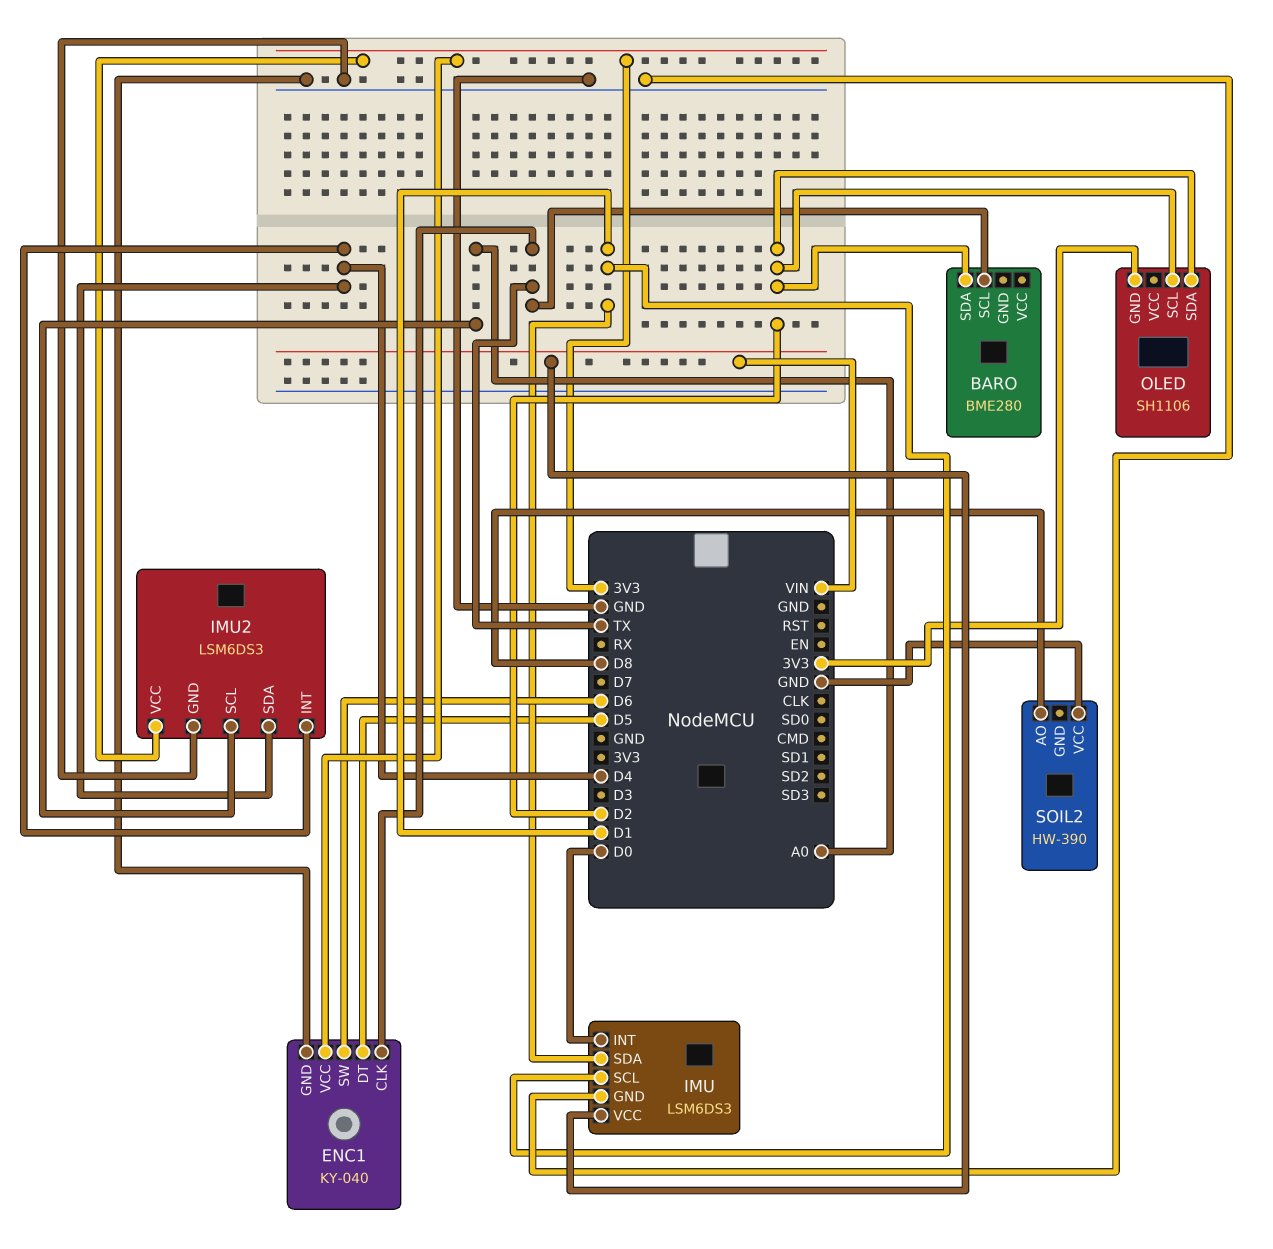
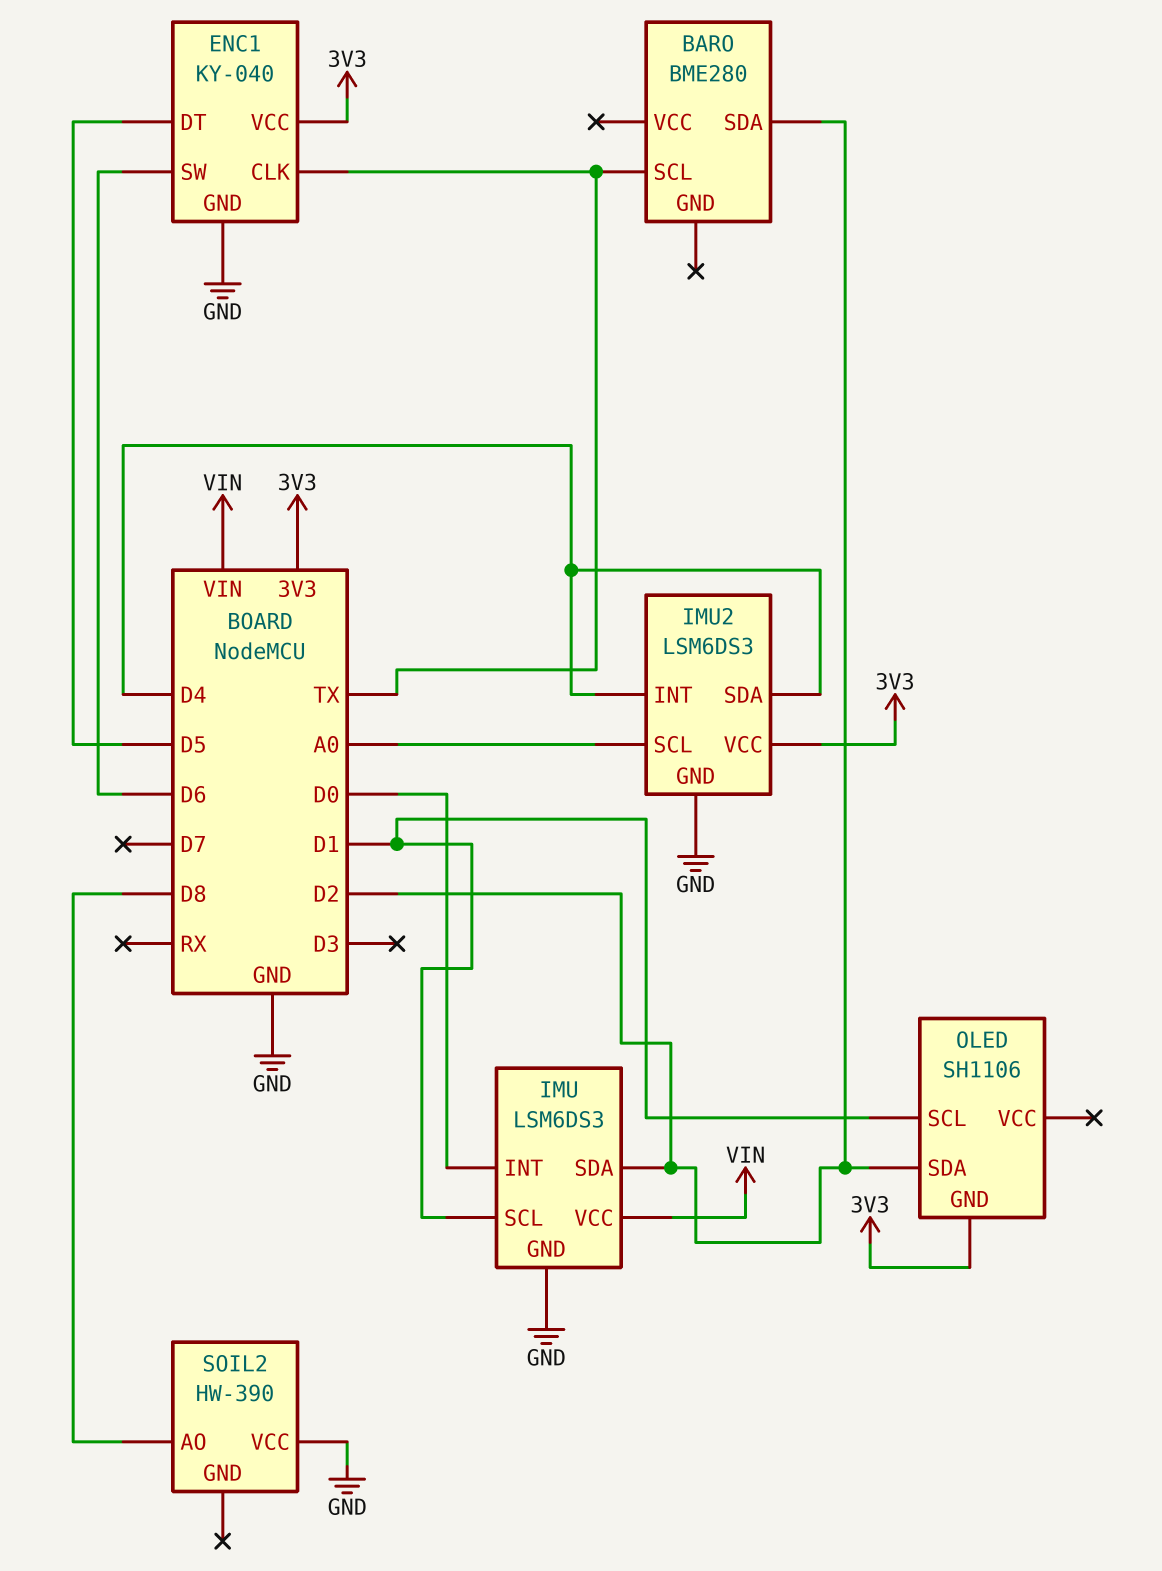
IMU pin SDA: D1 -> D2
OLED pin SCL: D2 -> D1

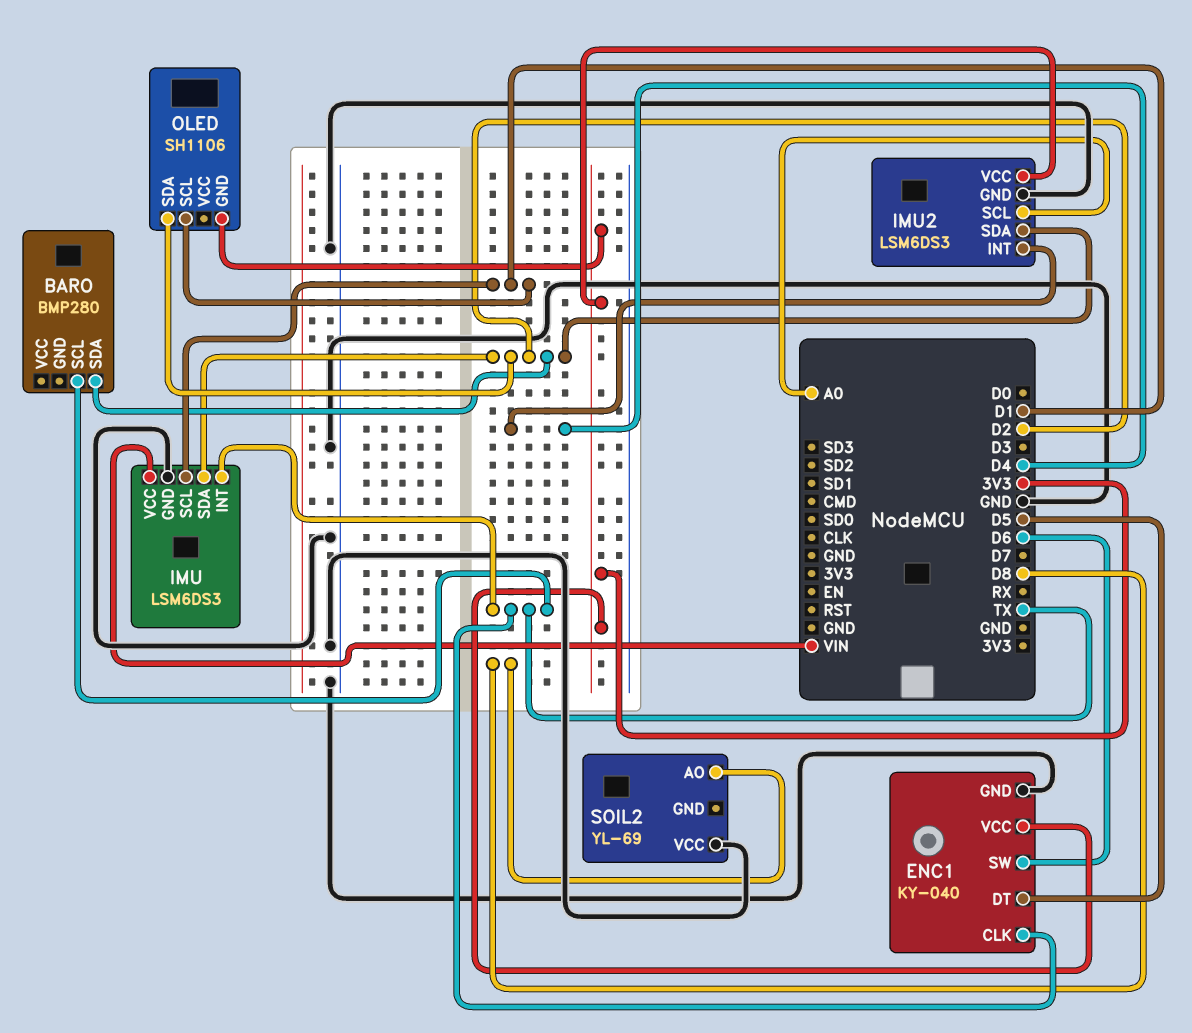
BARO: BME280 -> BMP280
IMU pin INT: D0 -> TX
IMU2 pin SDA: D4 -> D2
SOIL2: HW-390 -> YL-69

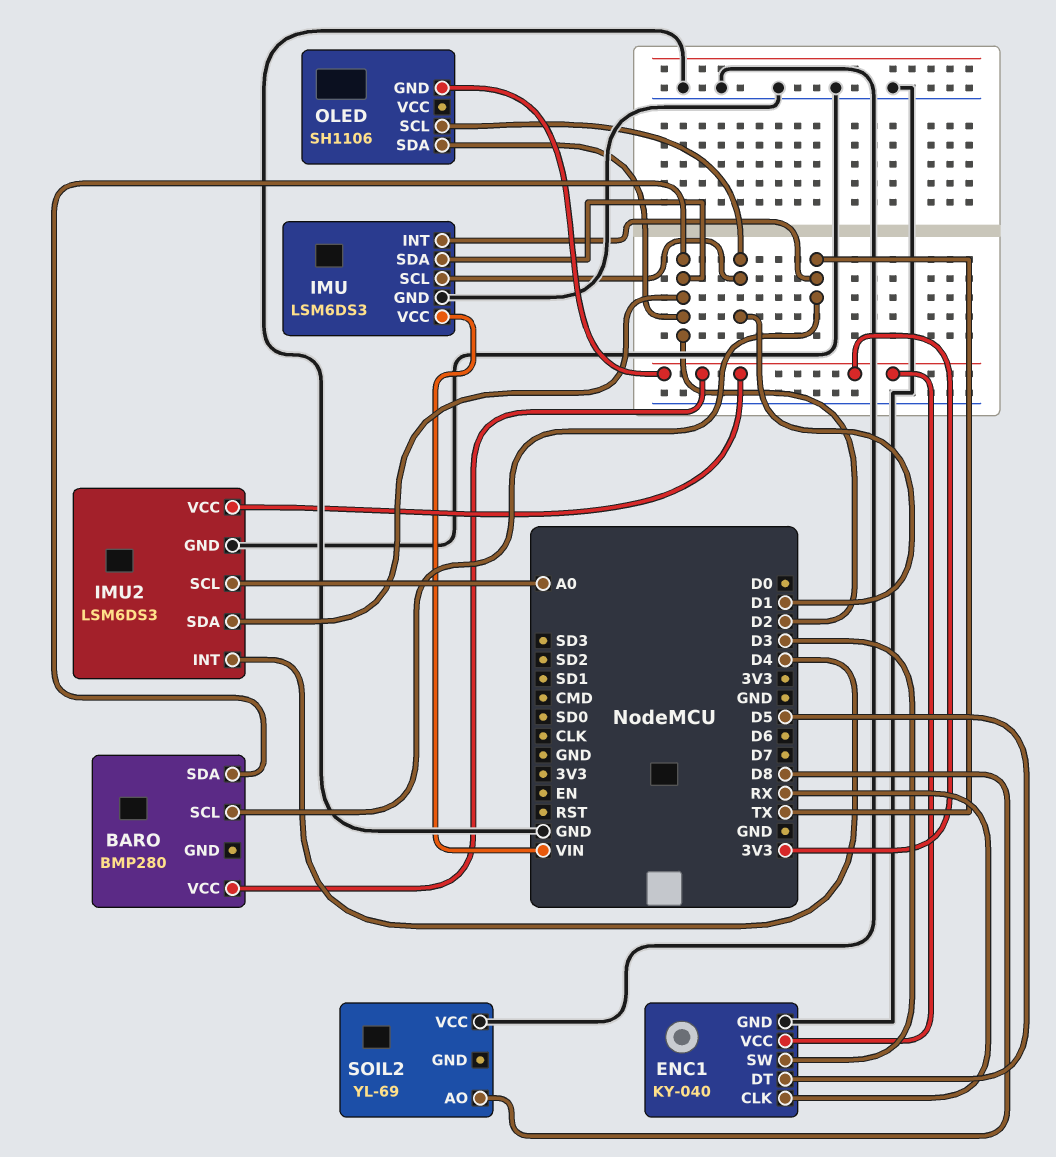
BARO pin VCC: none -> 3V3
ENC1 pin CLK: TX -> RX
ENC1 pin SW: D6 -> D3

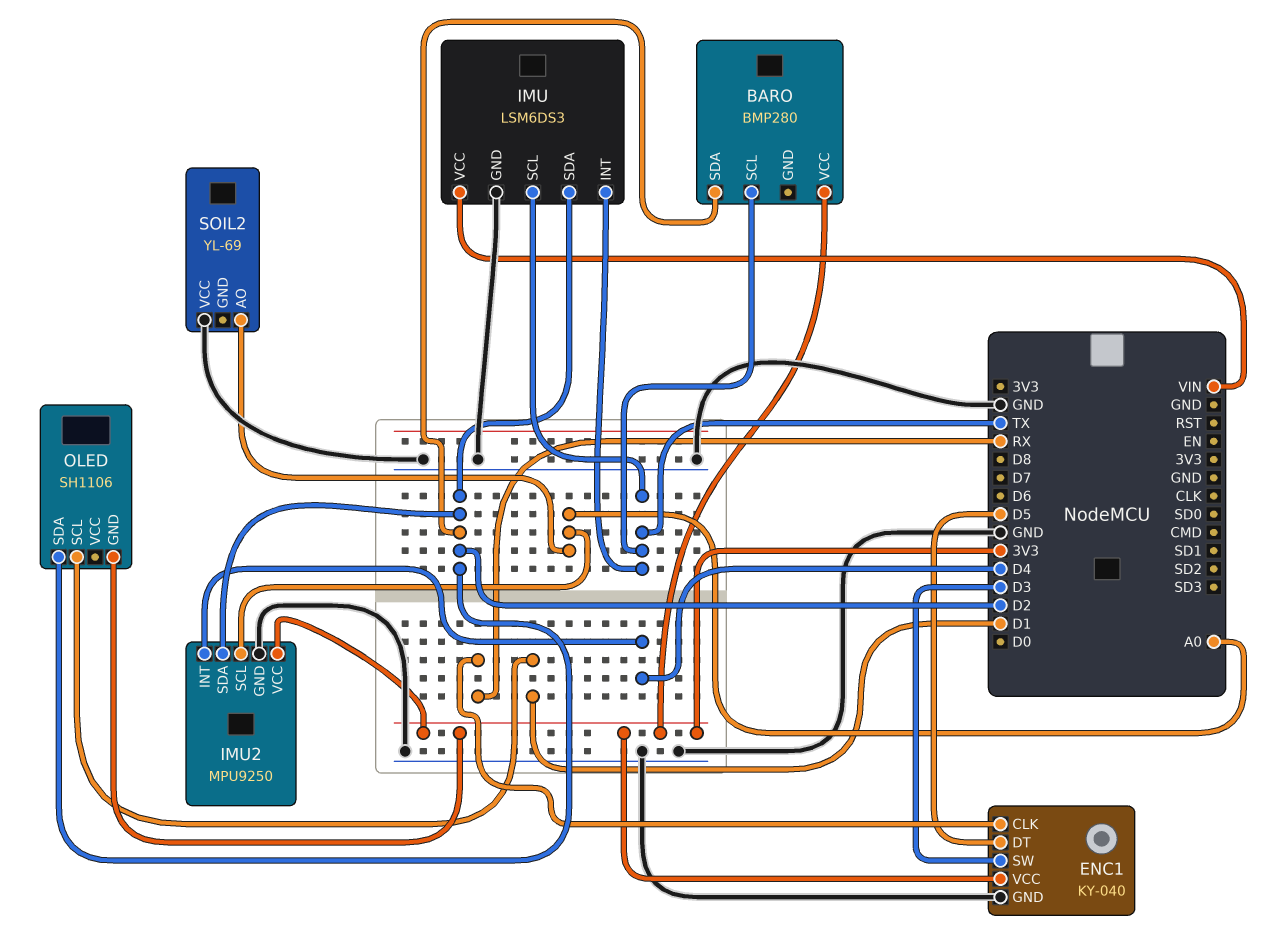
IMU pin SCL: D1 -> TX
IMU2: LSM6DS3 -> MPU9250
SOIL2 pin AO: D8 -> A0

